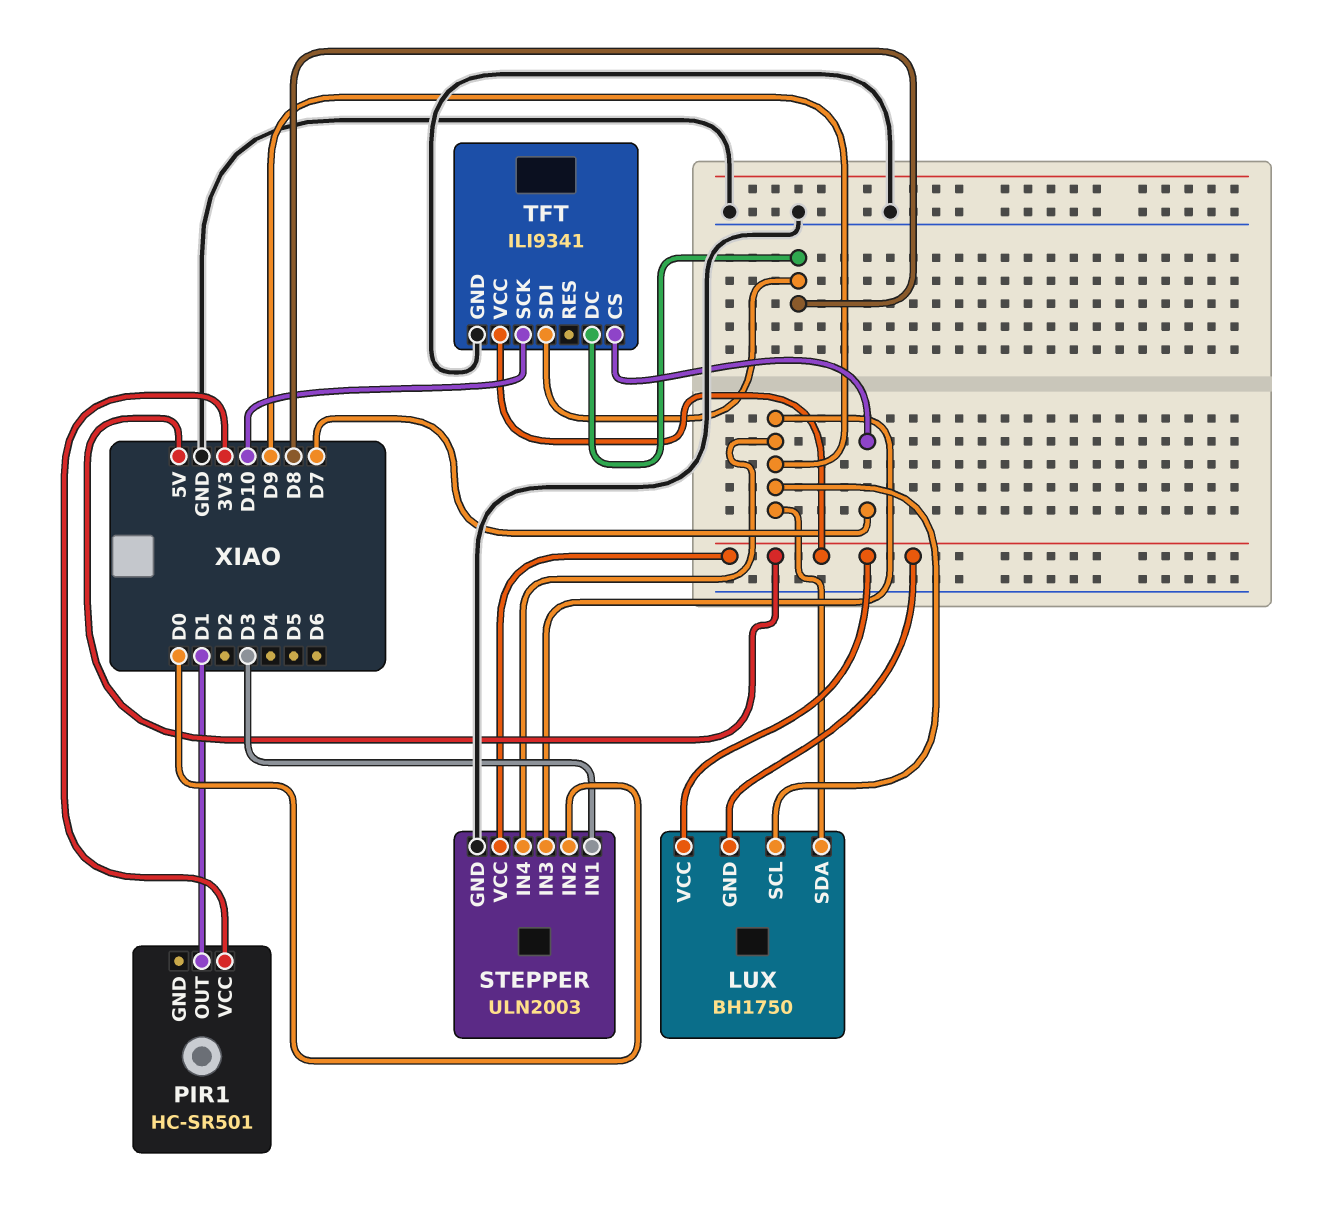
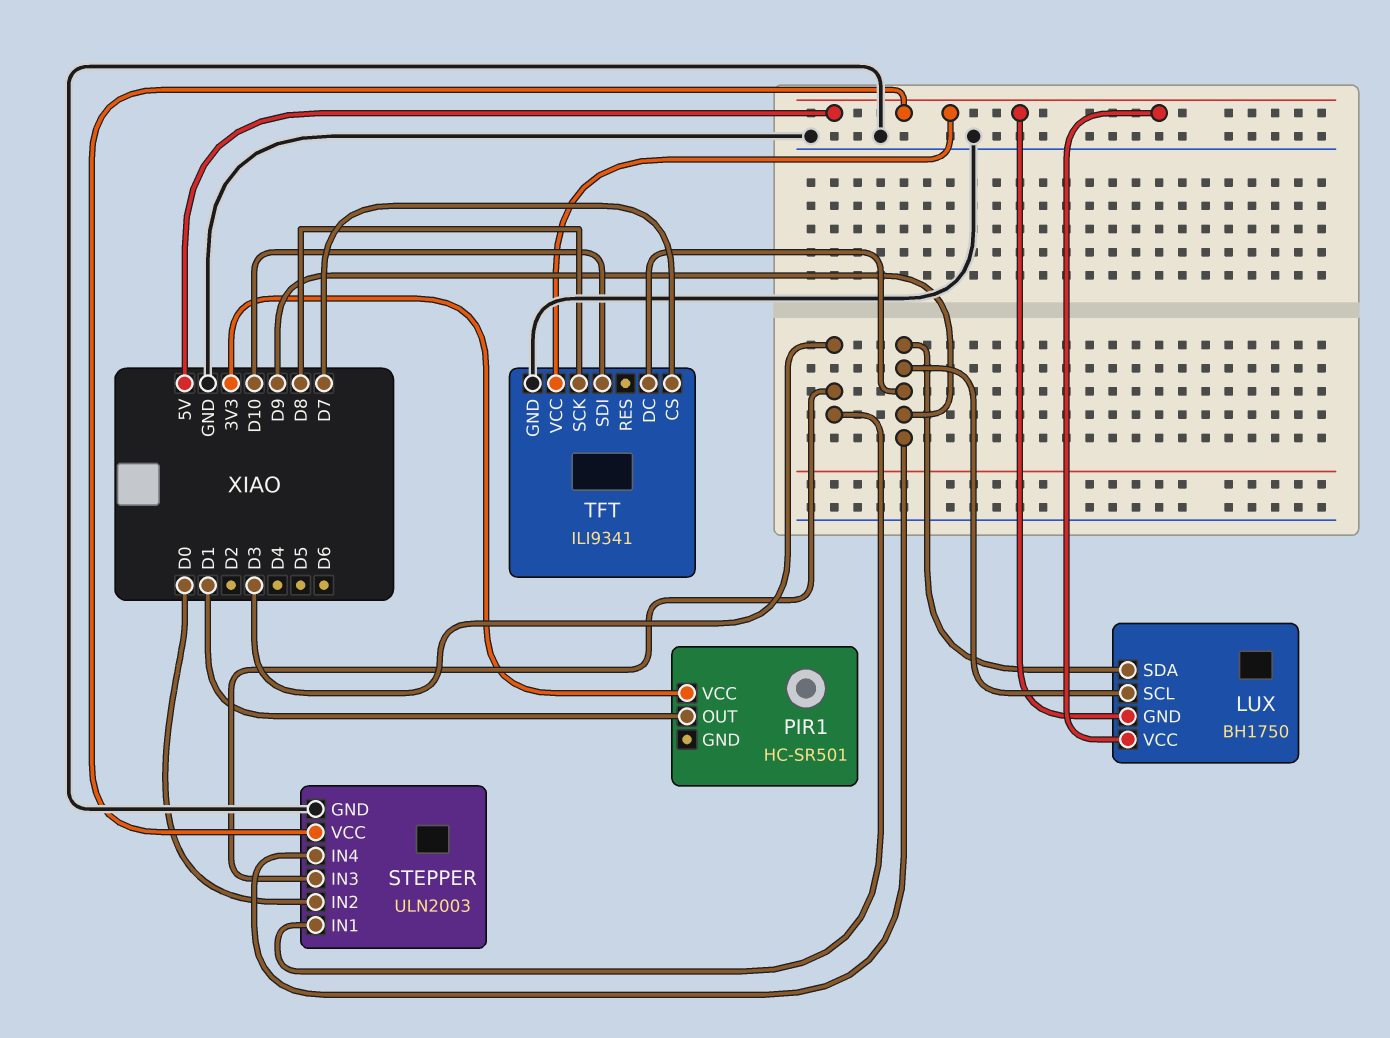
STEPPER pin IN3: D9 -> D3
TFT pin DC: D8 -> D9
TFT pin SCK: D10 -> D8
TFT pin SDI: D8 -> D10

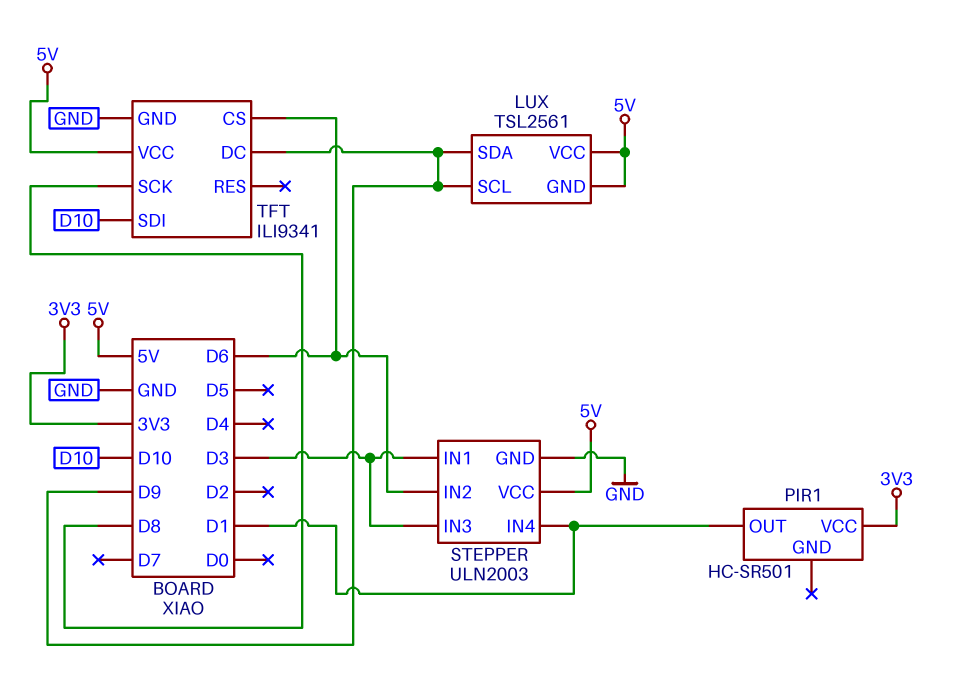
LUX: BH1750 -> TSL2561
STEPPER pin IN2: D0 -> D6
STEPPER pin IN4: D9 -> D1
TFT pin CS: D7 -> D6

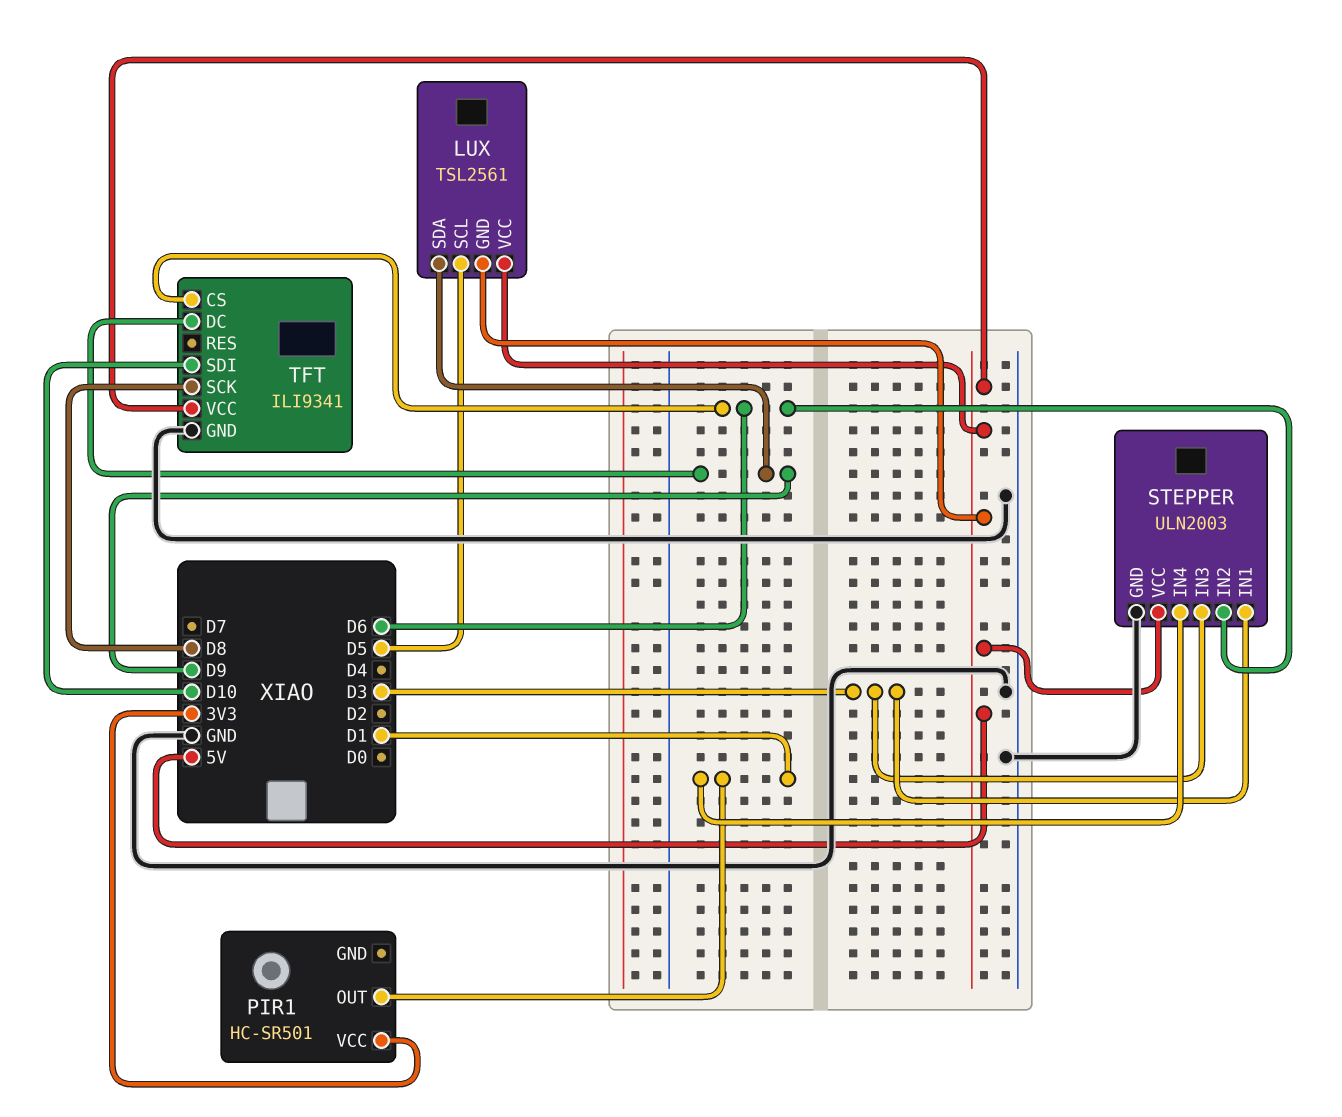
LUX pin SCL: D9 -> D5

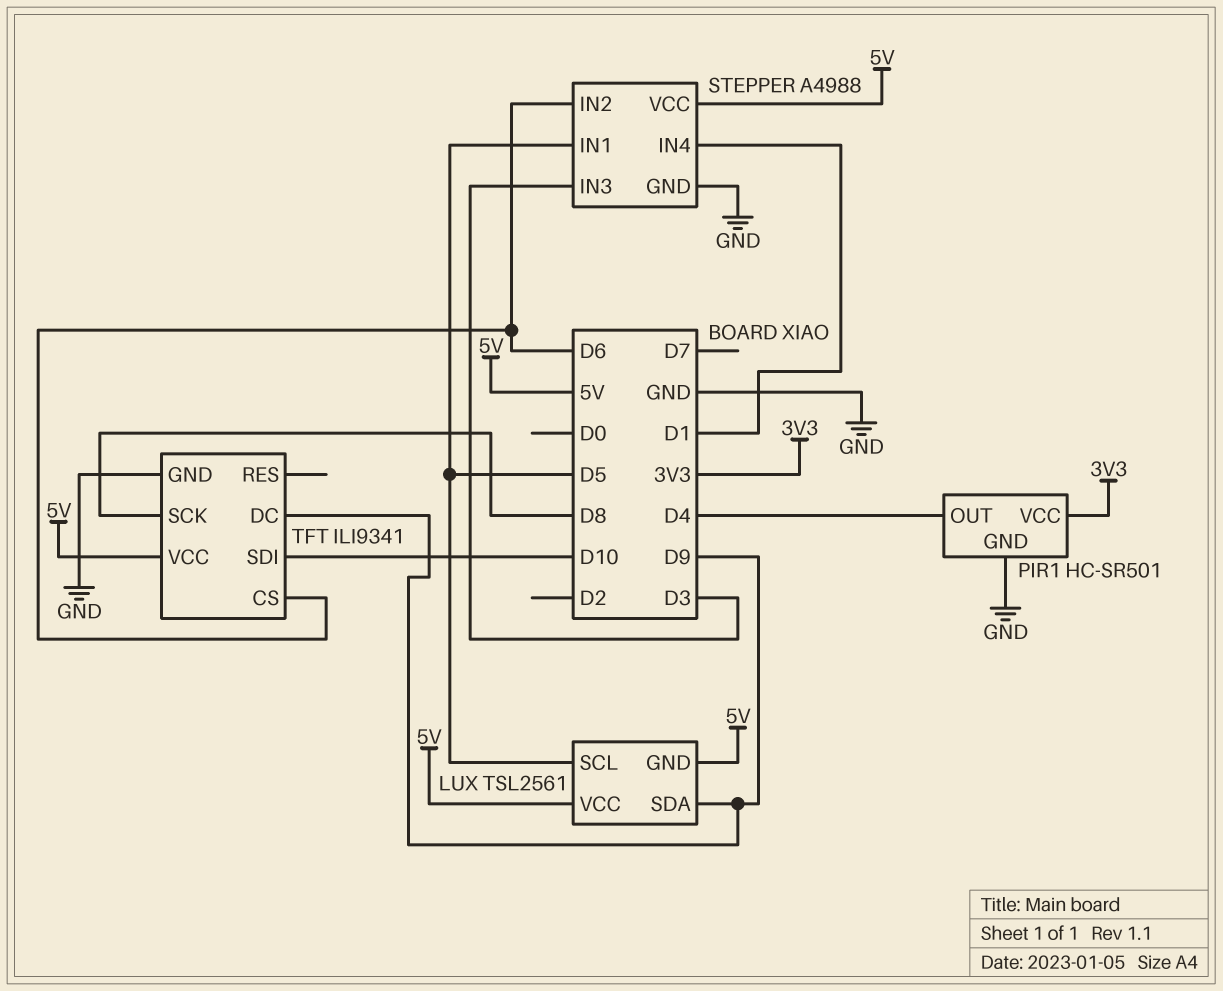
PIR1 pin GND: none -> GND
PIR1 pin OUT: D1 -> D4
STEPPER: ULN2003 -> A4988
STEPPER pin IN1: D3 -> D5

